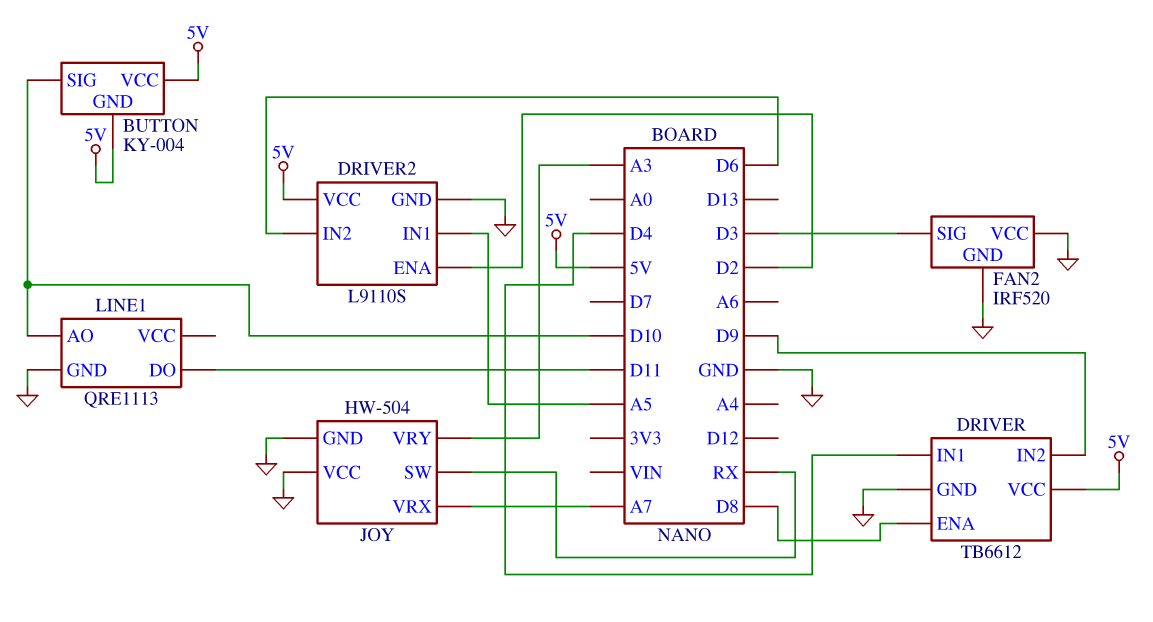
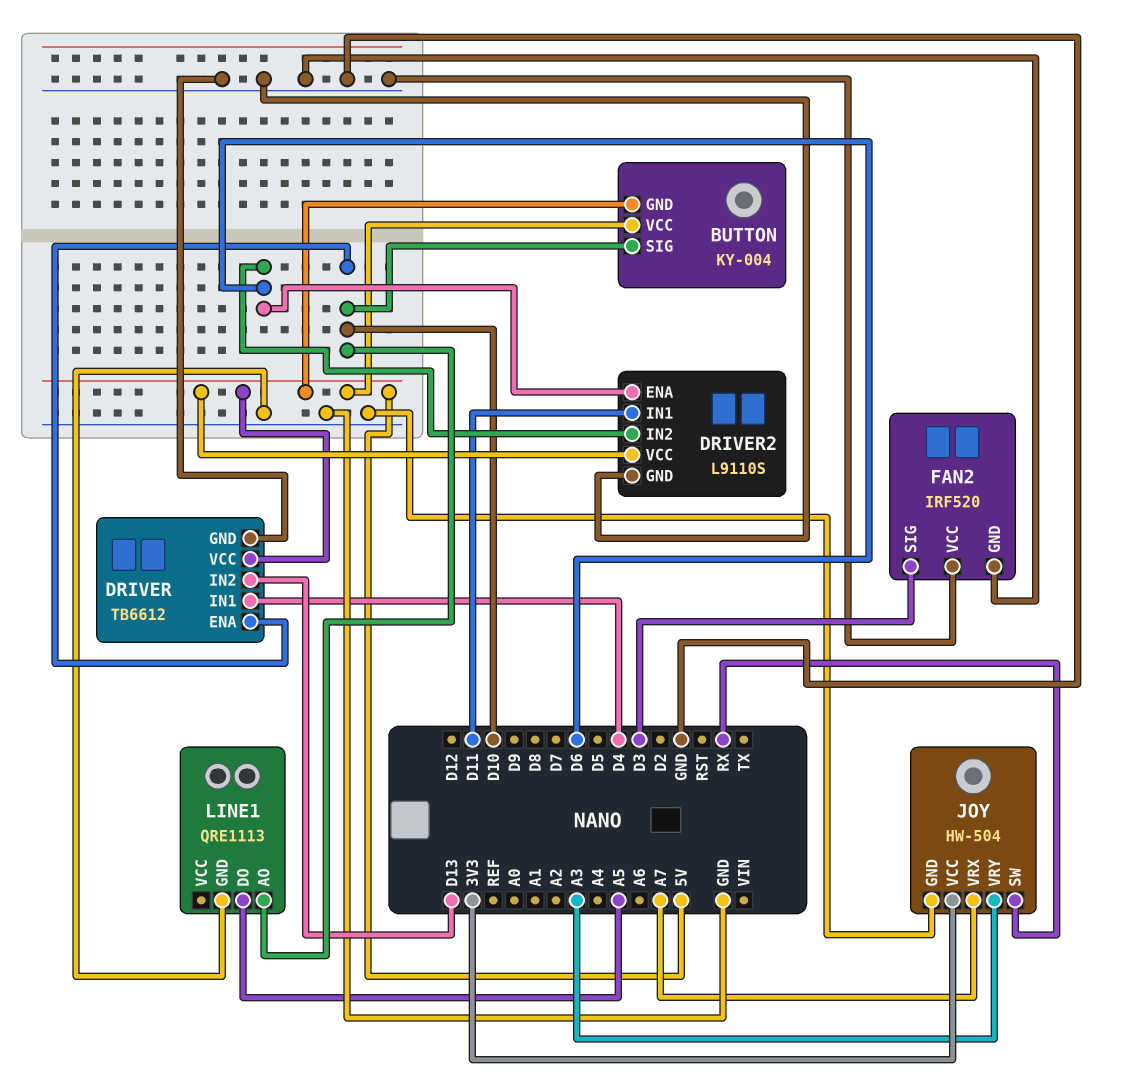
DRIVER pin ENA: D8 -> D10
DRIVER pin IN2: D9 -> D13
DRIVER2 pin ENA: D2 -> D6
DRIVER2 pin IN1: A5 -> D11
JOY pin VCC: GND -> 3V3
LINE1 pin DO: D11 -> A5

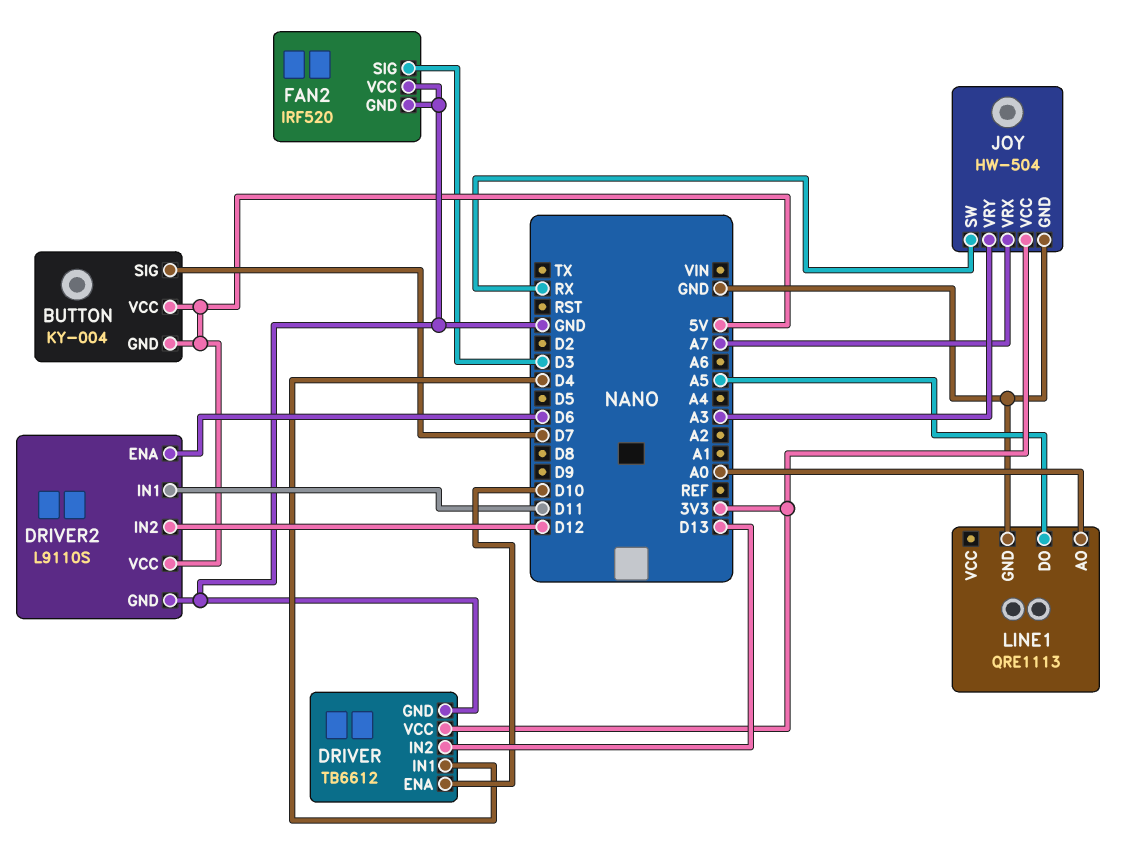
BUTTON pin SIG: D10 -> D7
DRIVER pin VCC: 5V -> 3V3
DRIVER2 pin IN2: D6 -> D12
LINE1 pin AO: D10 -> A0

